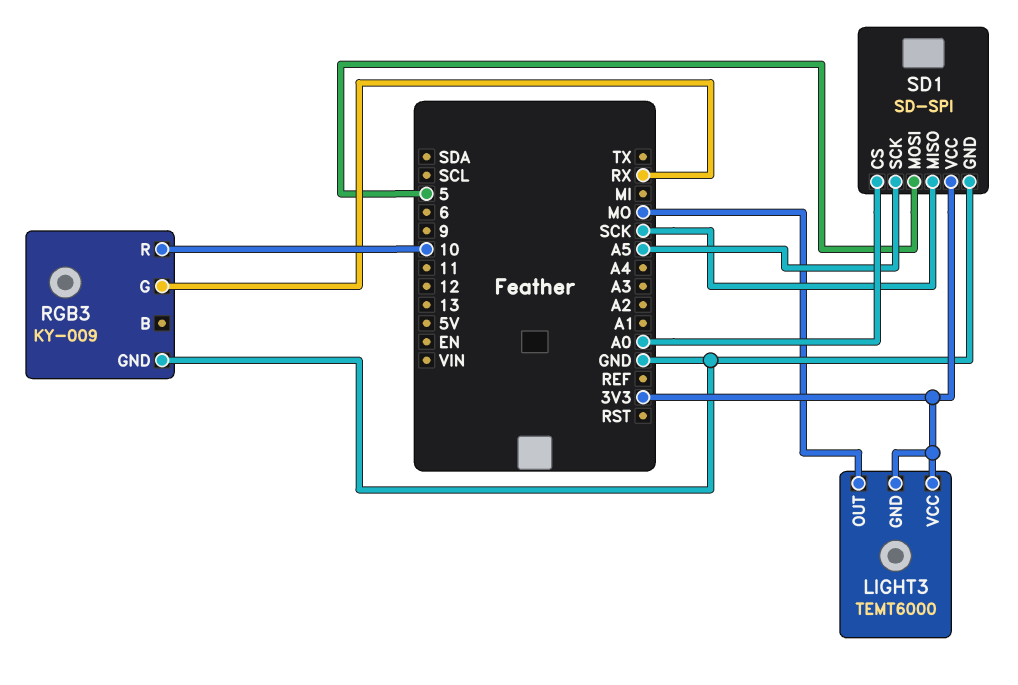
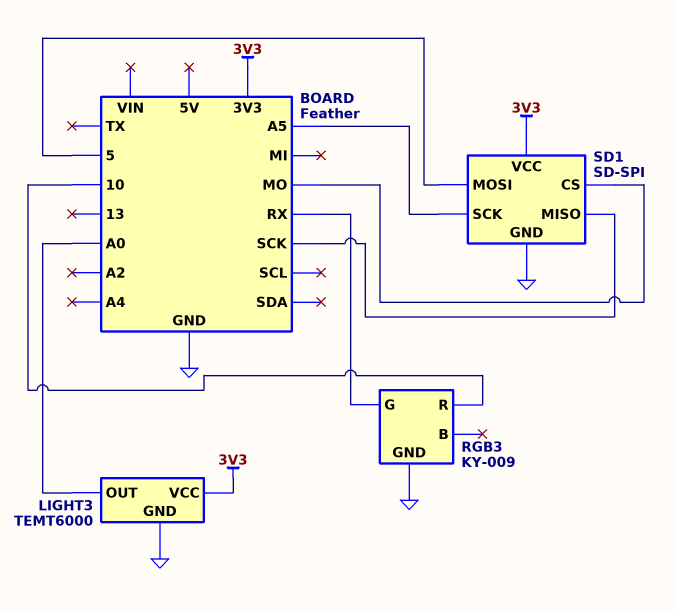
LIGHT3 pin GND: 3V3 -> GND
LIGHT3 pin OUT: MO -> A0
SD1 pin CS: A0 -> MO

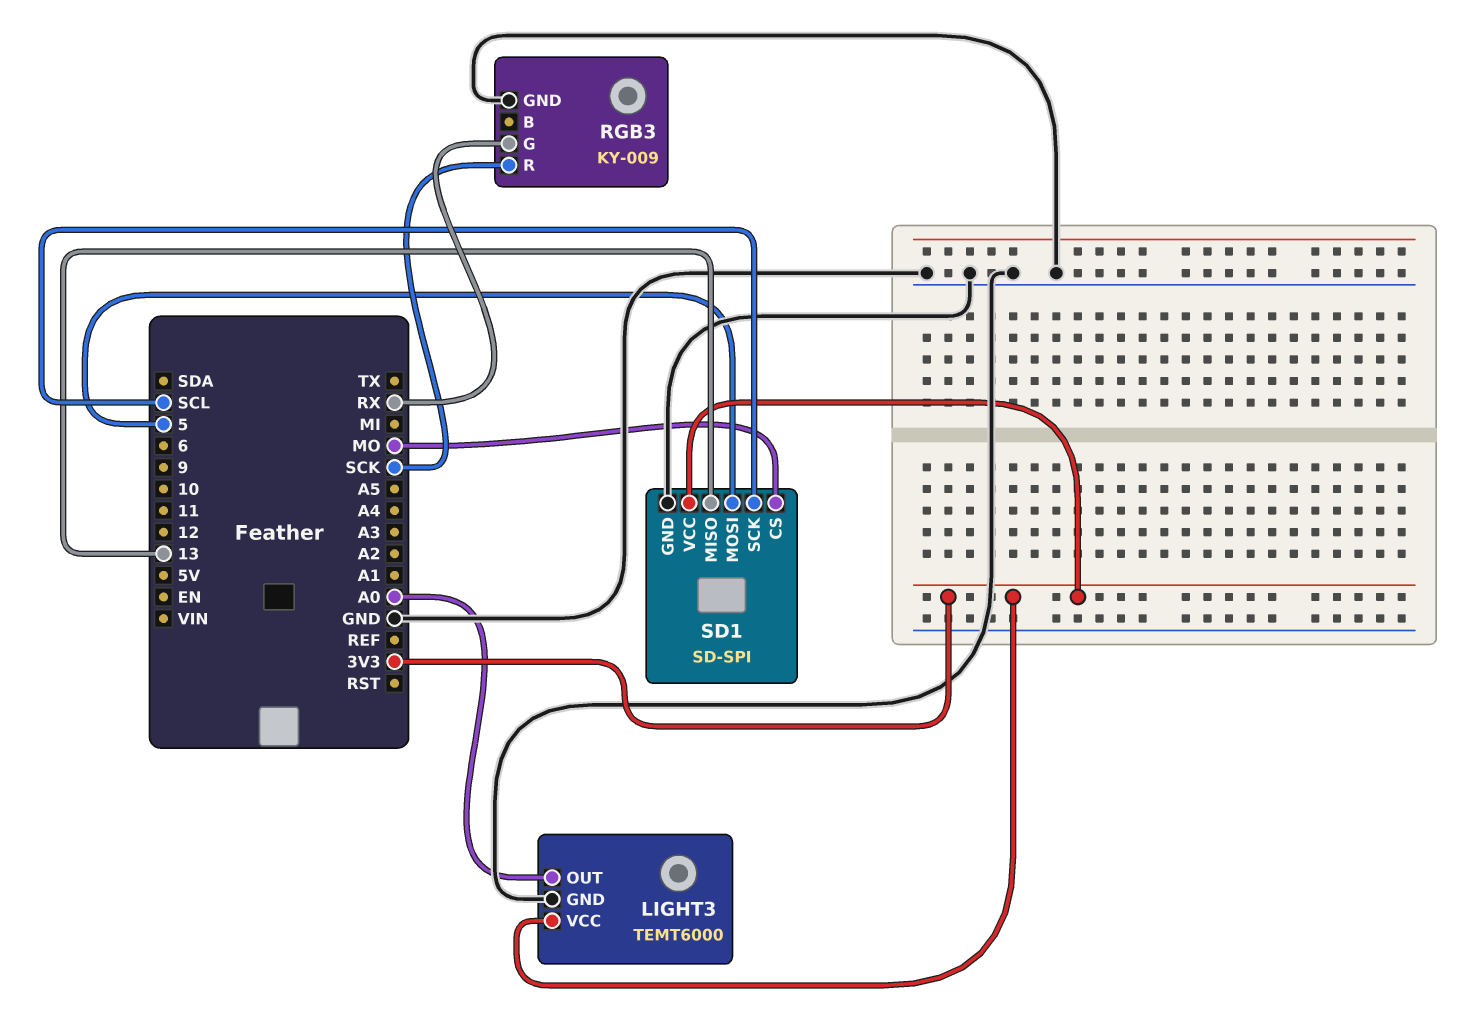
RGB3 pin R: 10 -> SCK
SD1 pin MISO: SCK -> 13
SD1 pin SCK: A5 -> SCL

